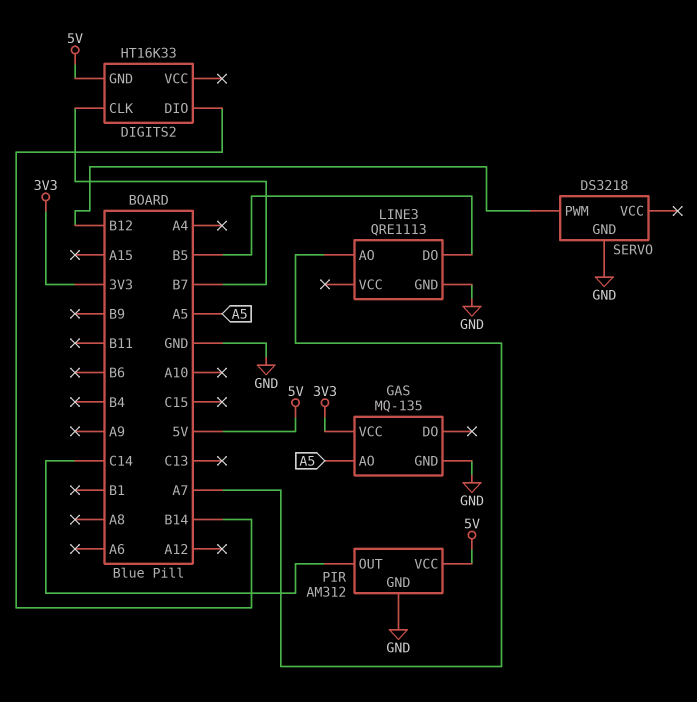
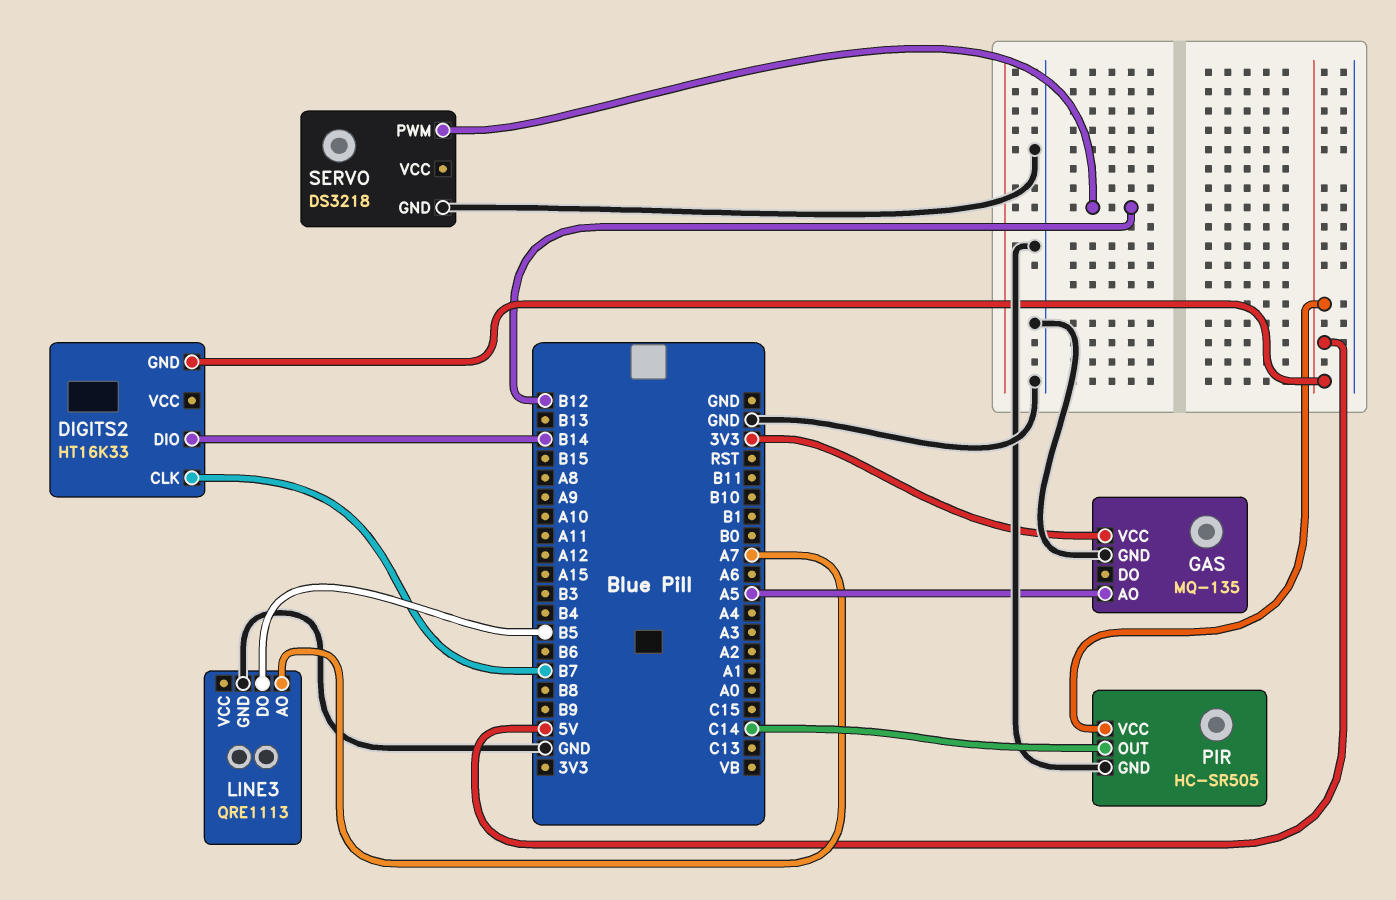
PIR: AM312 -> HC-SR505

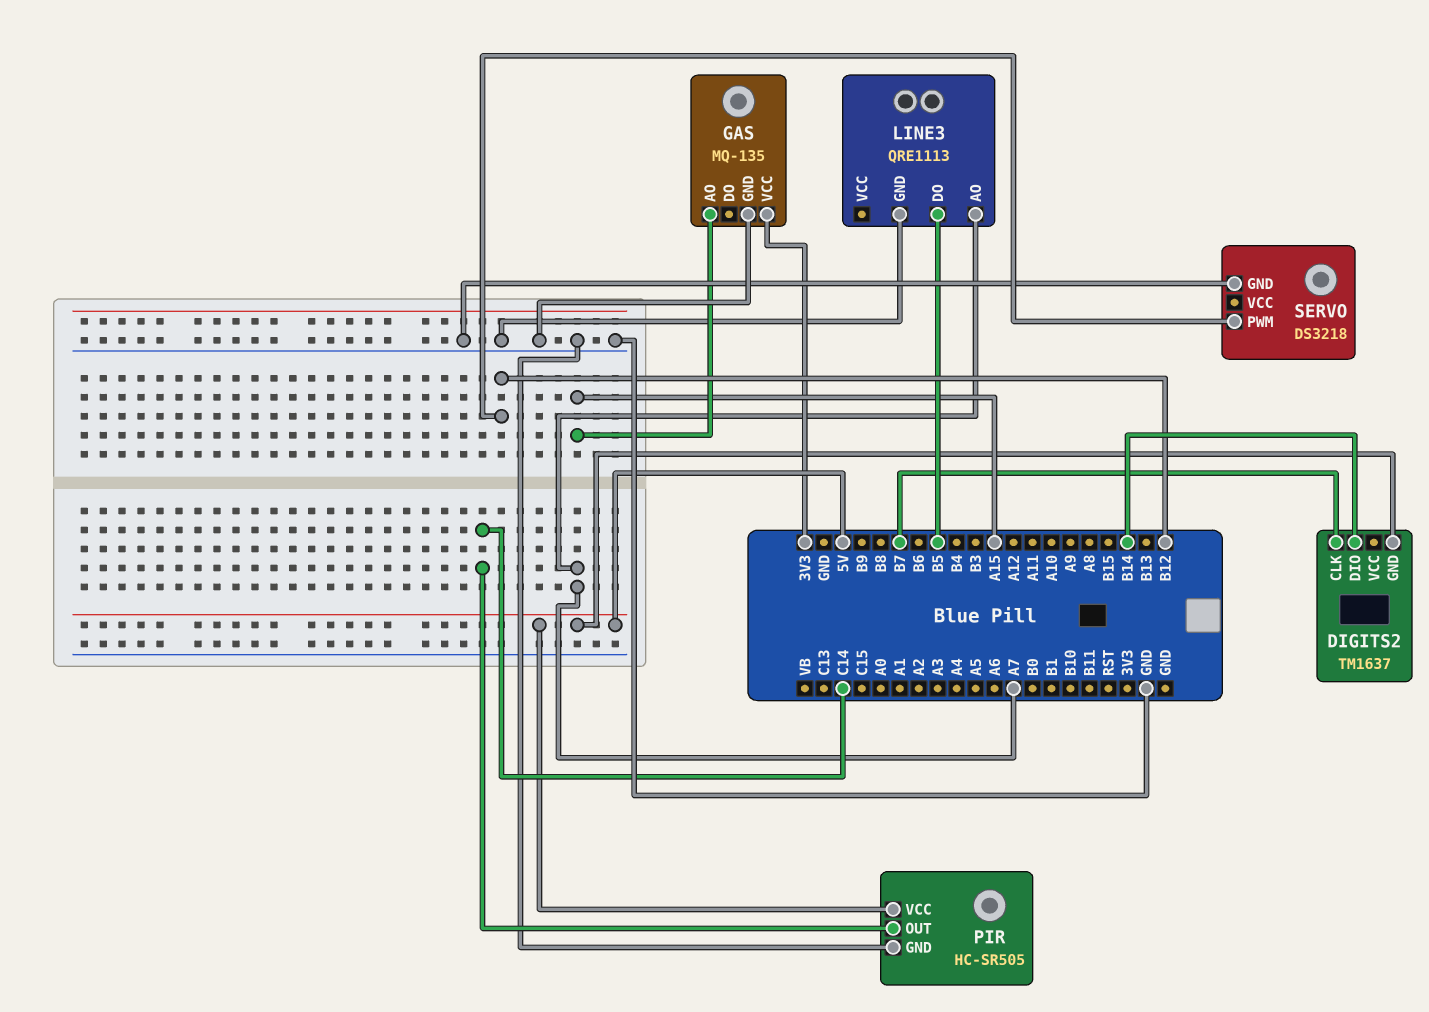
DIGITS2: HT16K33 -> TM1637
GAS pin AO: A5 -> A15

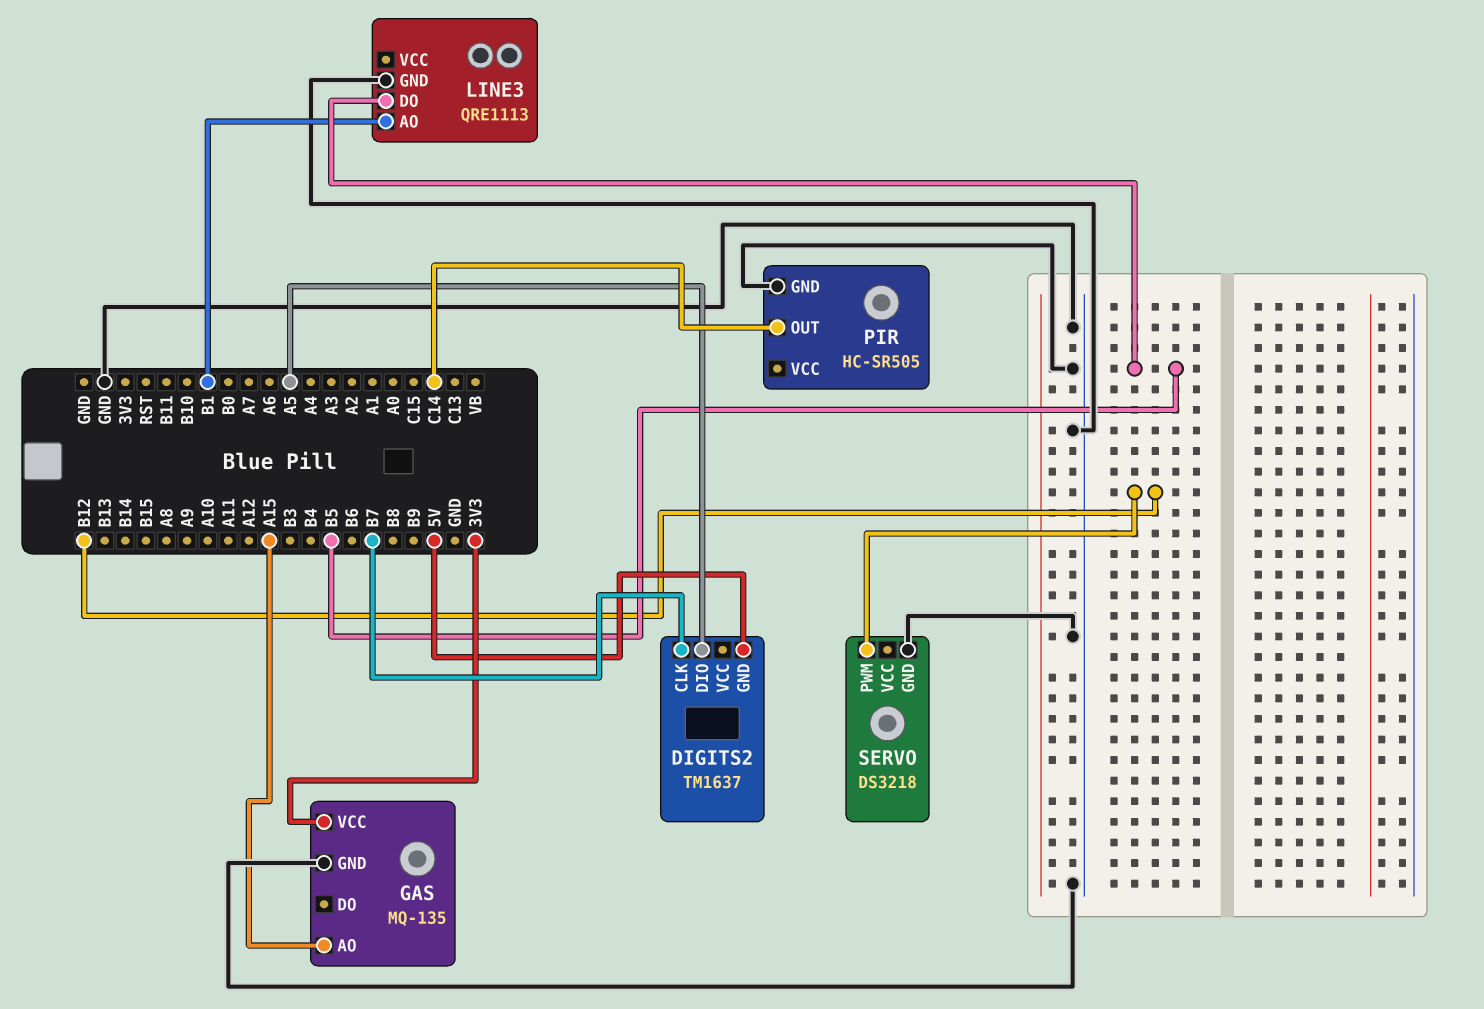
DIGITS2 pin DIO: B14 -> A5
LINE3 pin AO: A7 -> B1
PIR pin VCC: 5V -> none

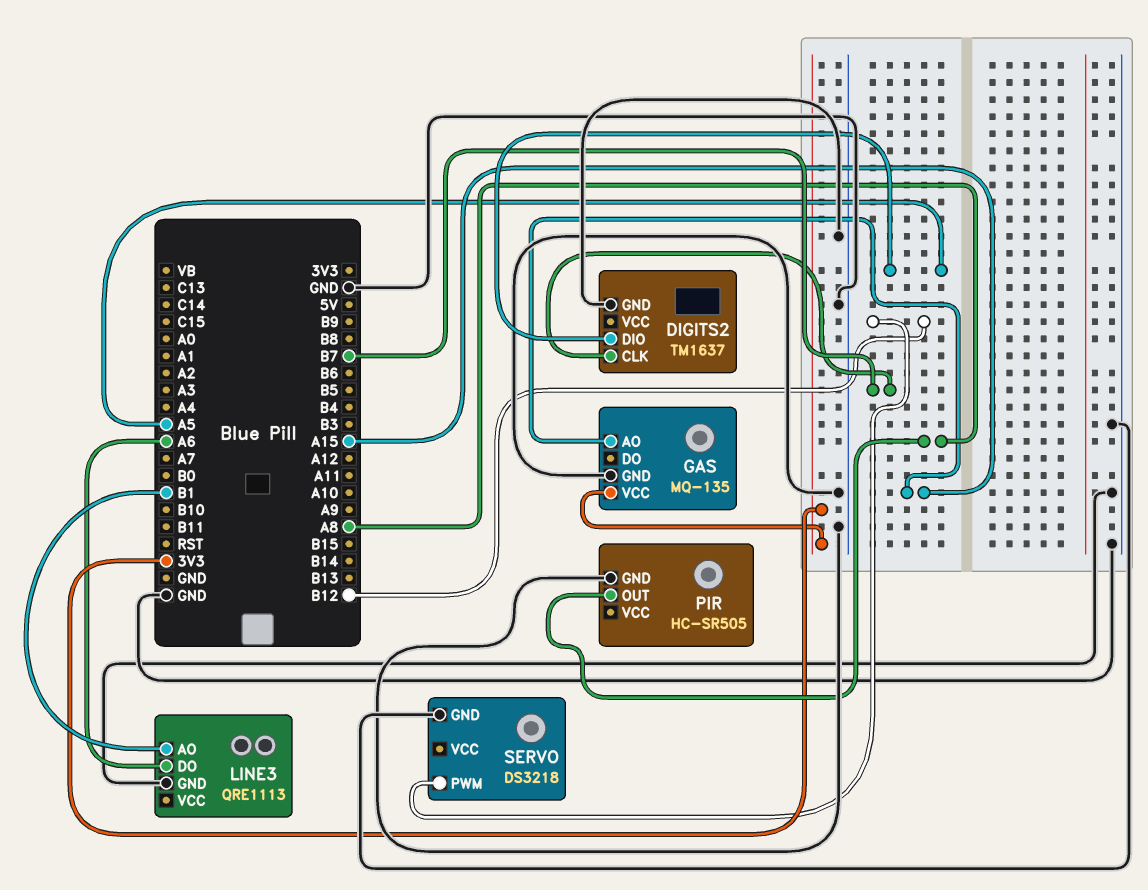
DIGITS2 pin GND: 5V -> GND
LINE3 pin DO: B5 -> A6
PIR pin OUT: C14 -> A8

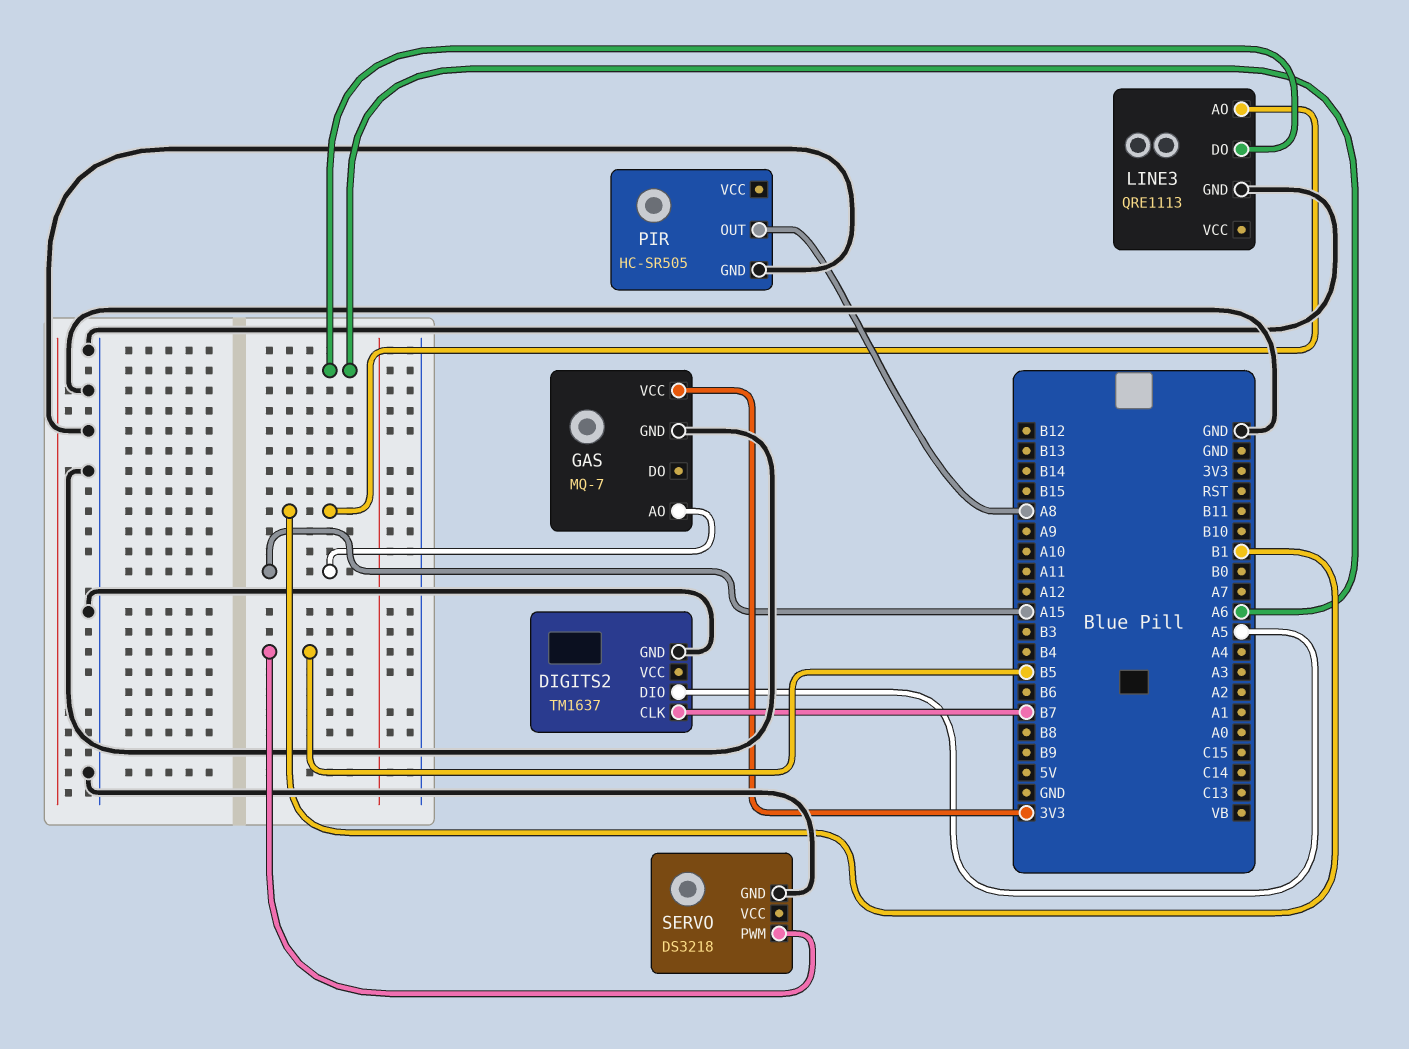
GAS: MQ-135 -> MQ-7
SERVO pin PWM: B12 -> B5

